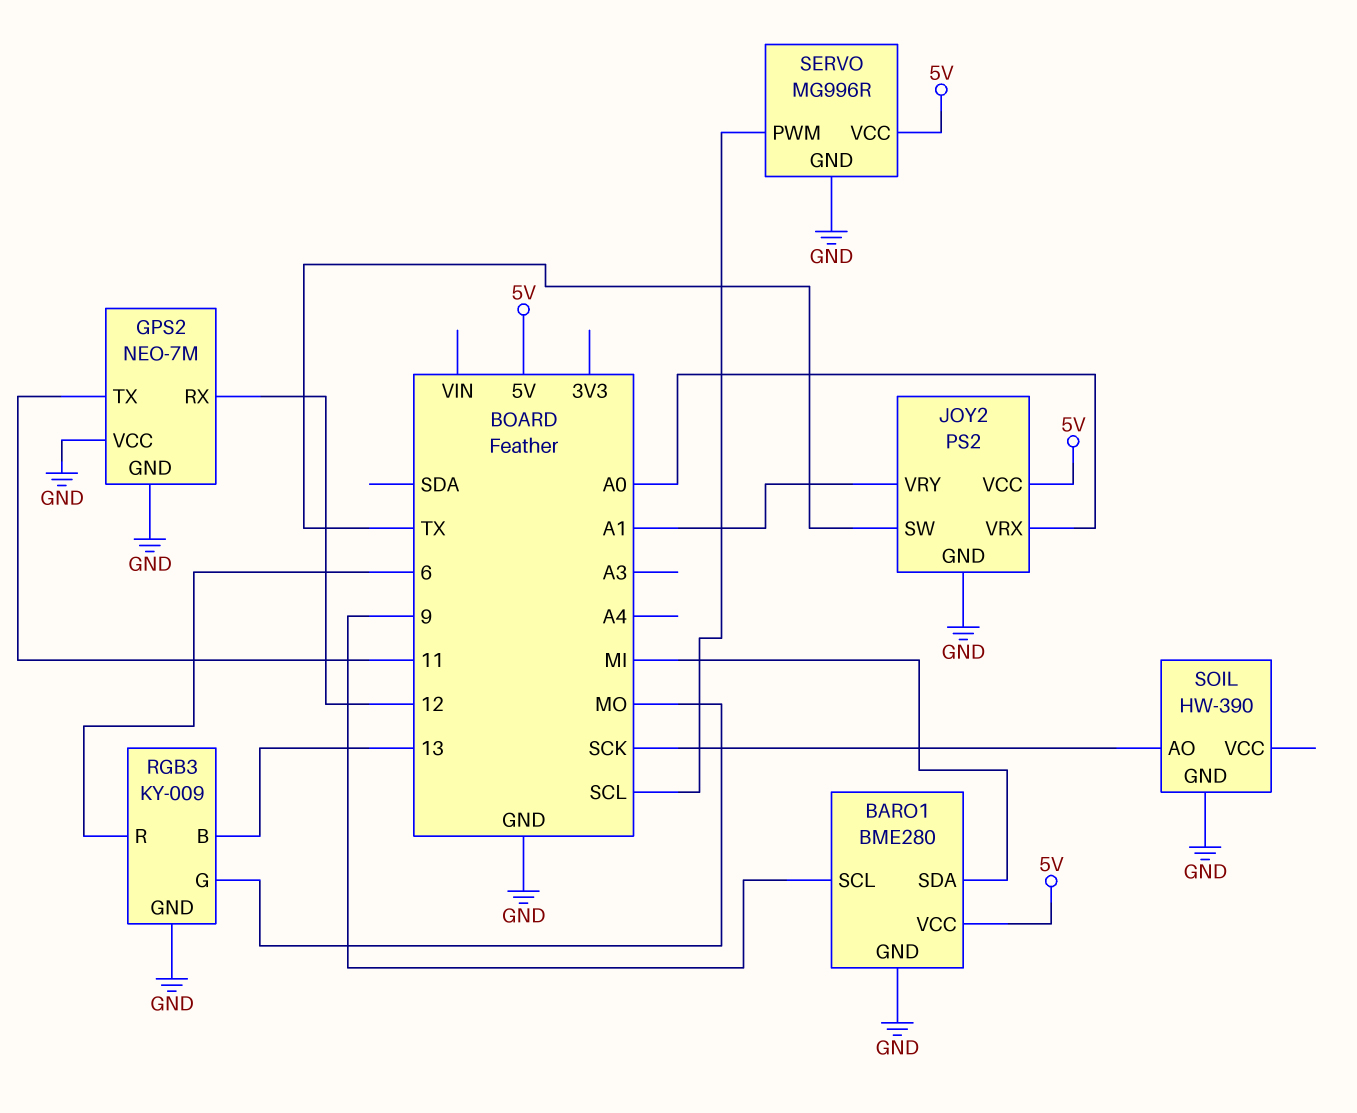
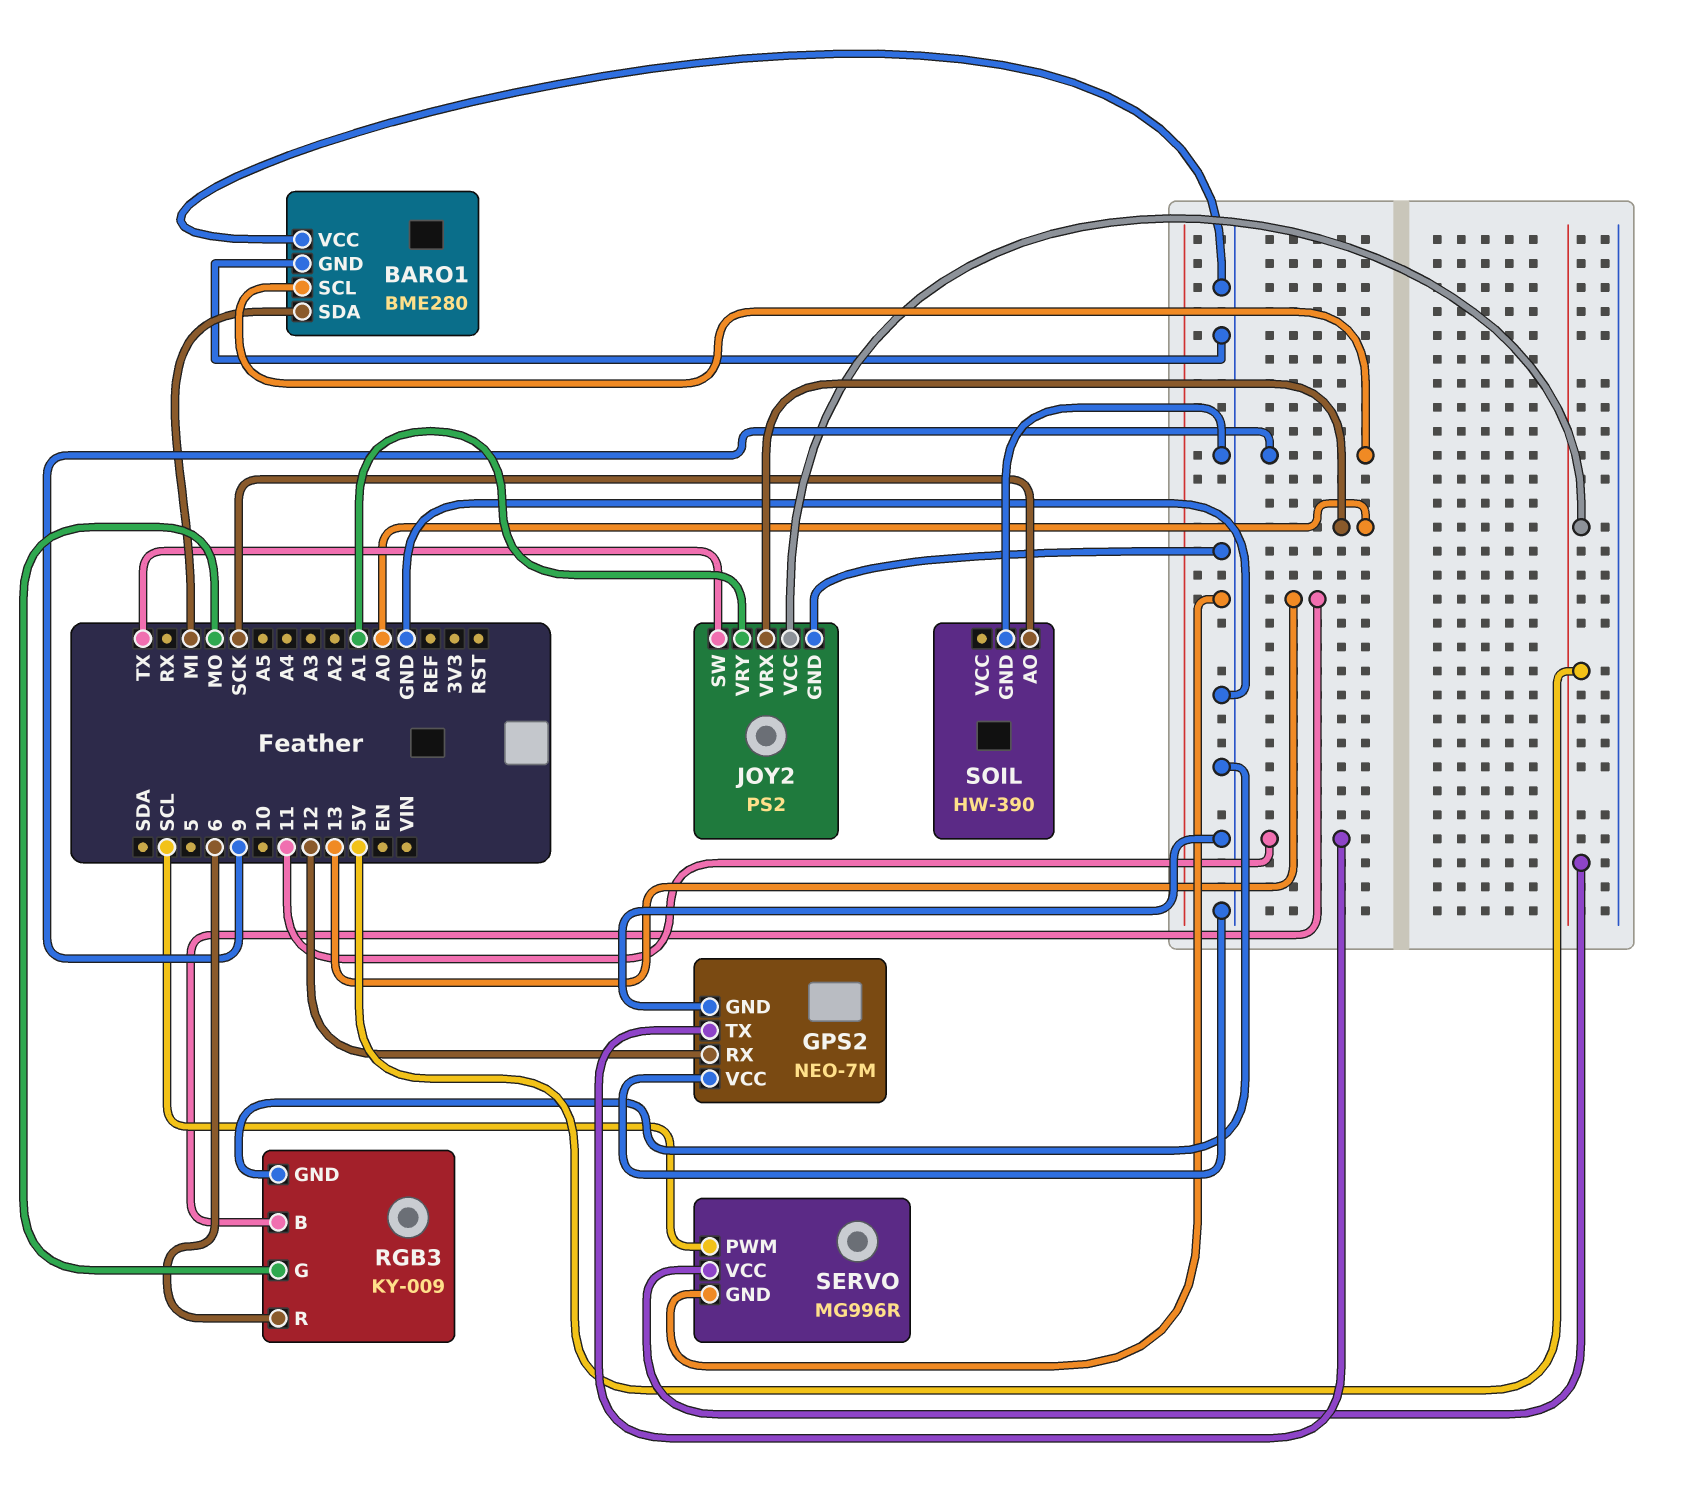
BARO1 pin VCC: 5V -> GND

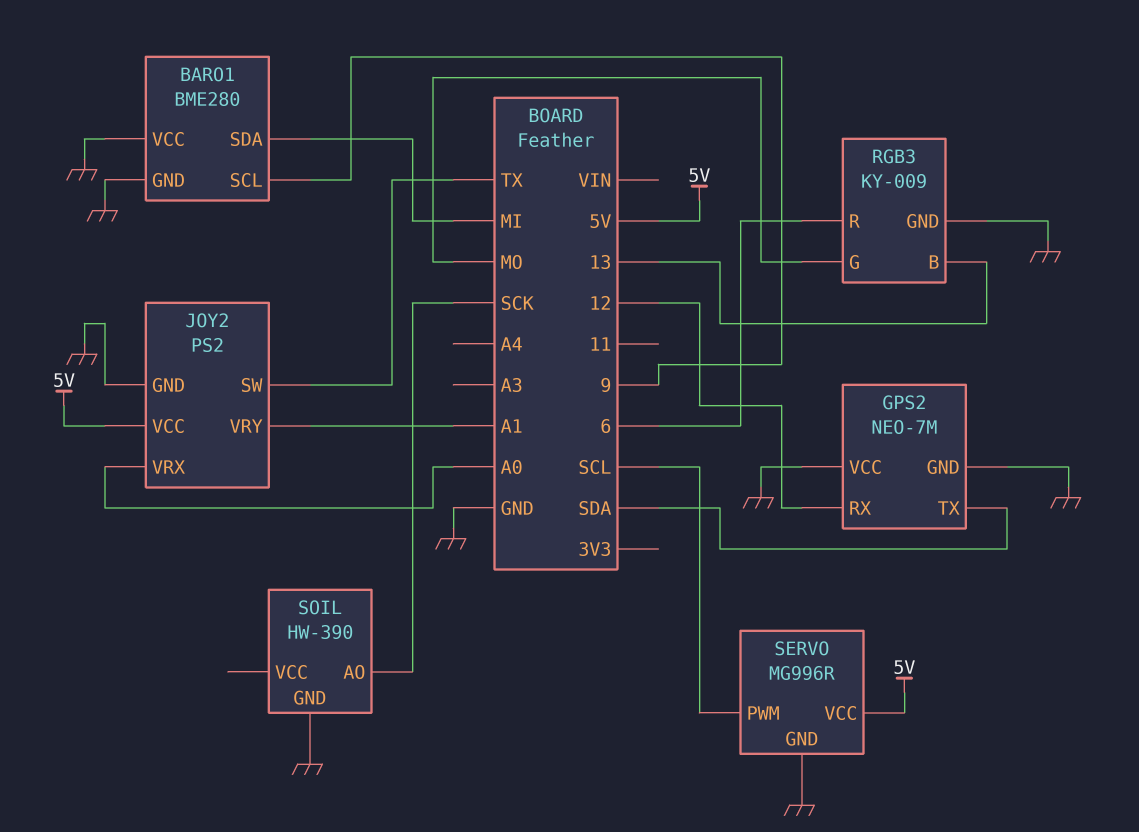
GPS2 pin TX: 11 -> SDA

